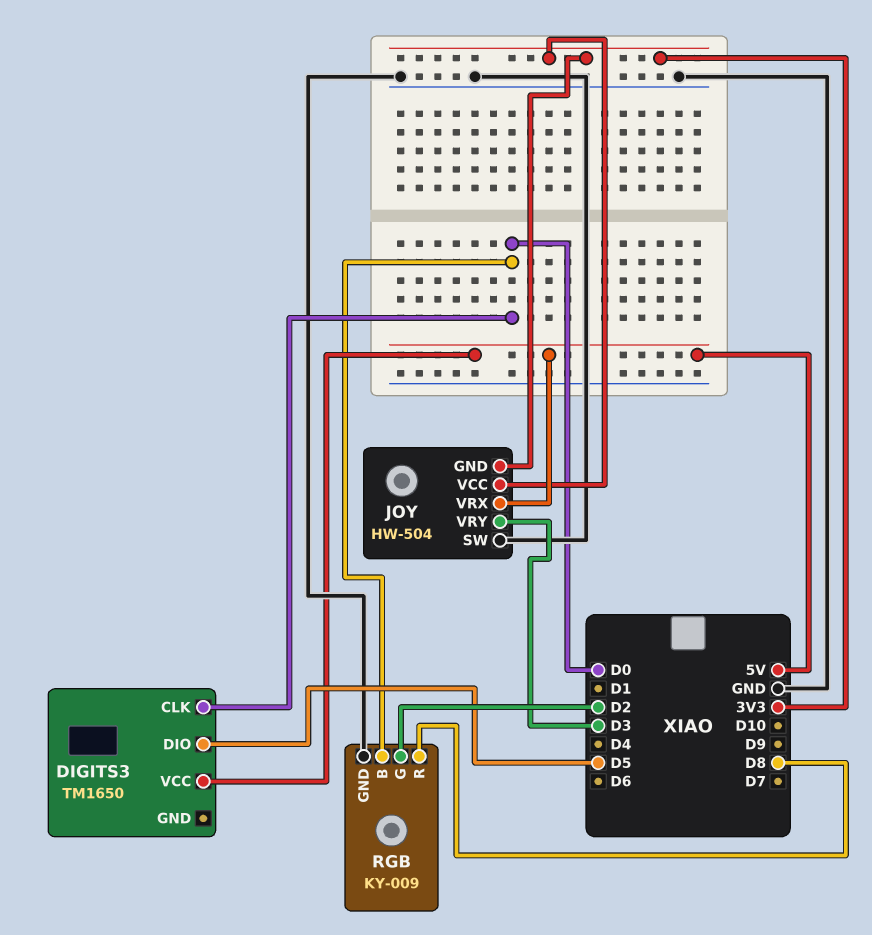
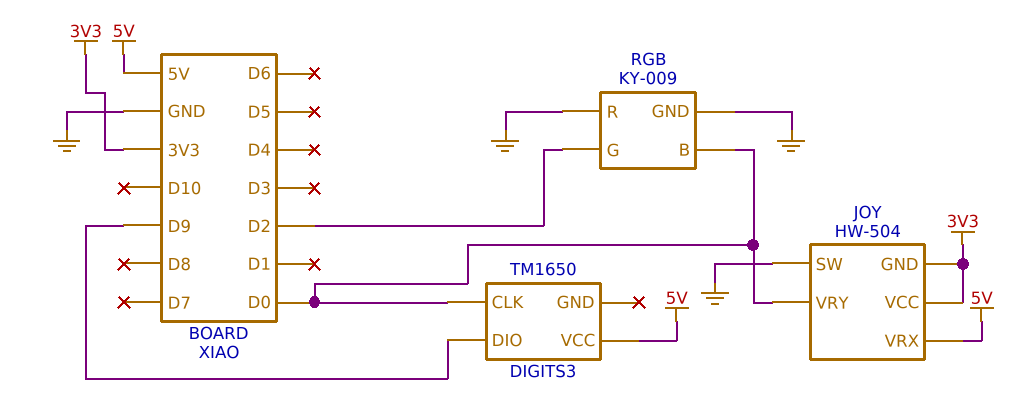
DIGITS3 pin DIO: D5 -> D9
JOY pin VRY: D3 -> D0
RGB pin R: D8 -> GND

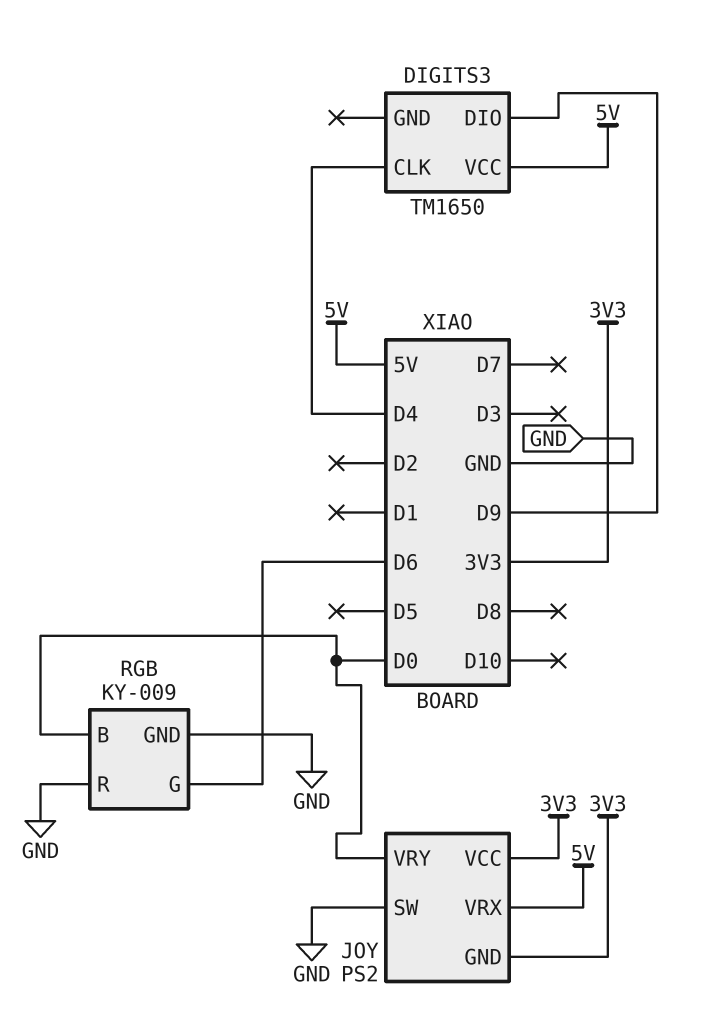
DIGITS3 pin CLK: D0 -> D4
JOY: HW-504 -> PS2
RGB pin G: D2 -> D6

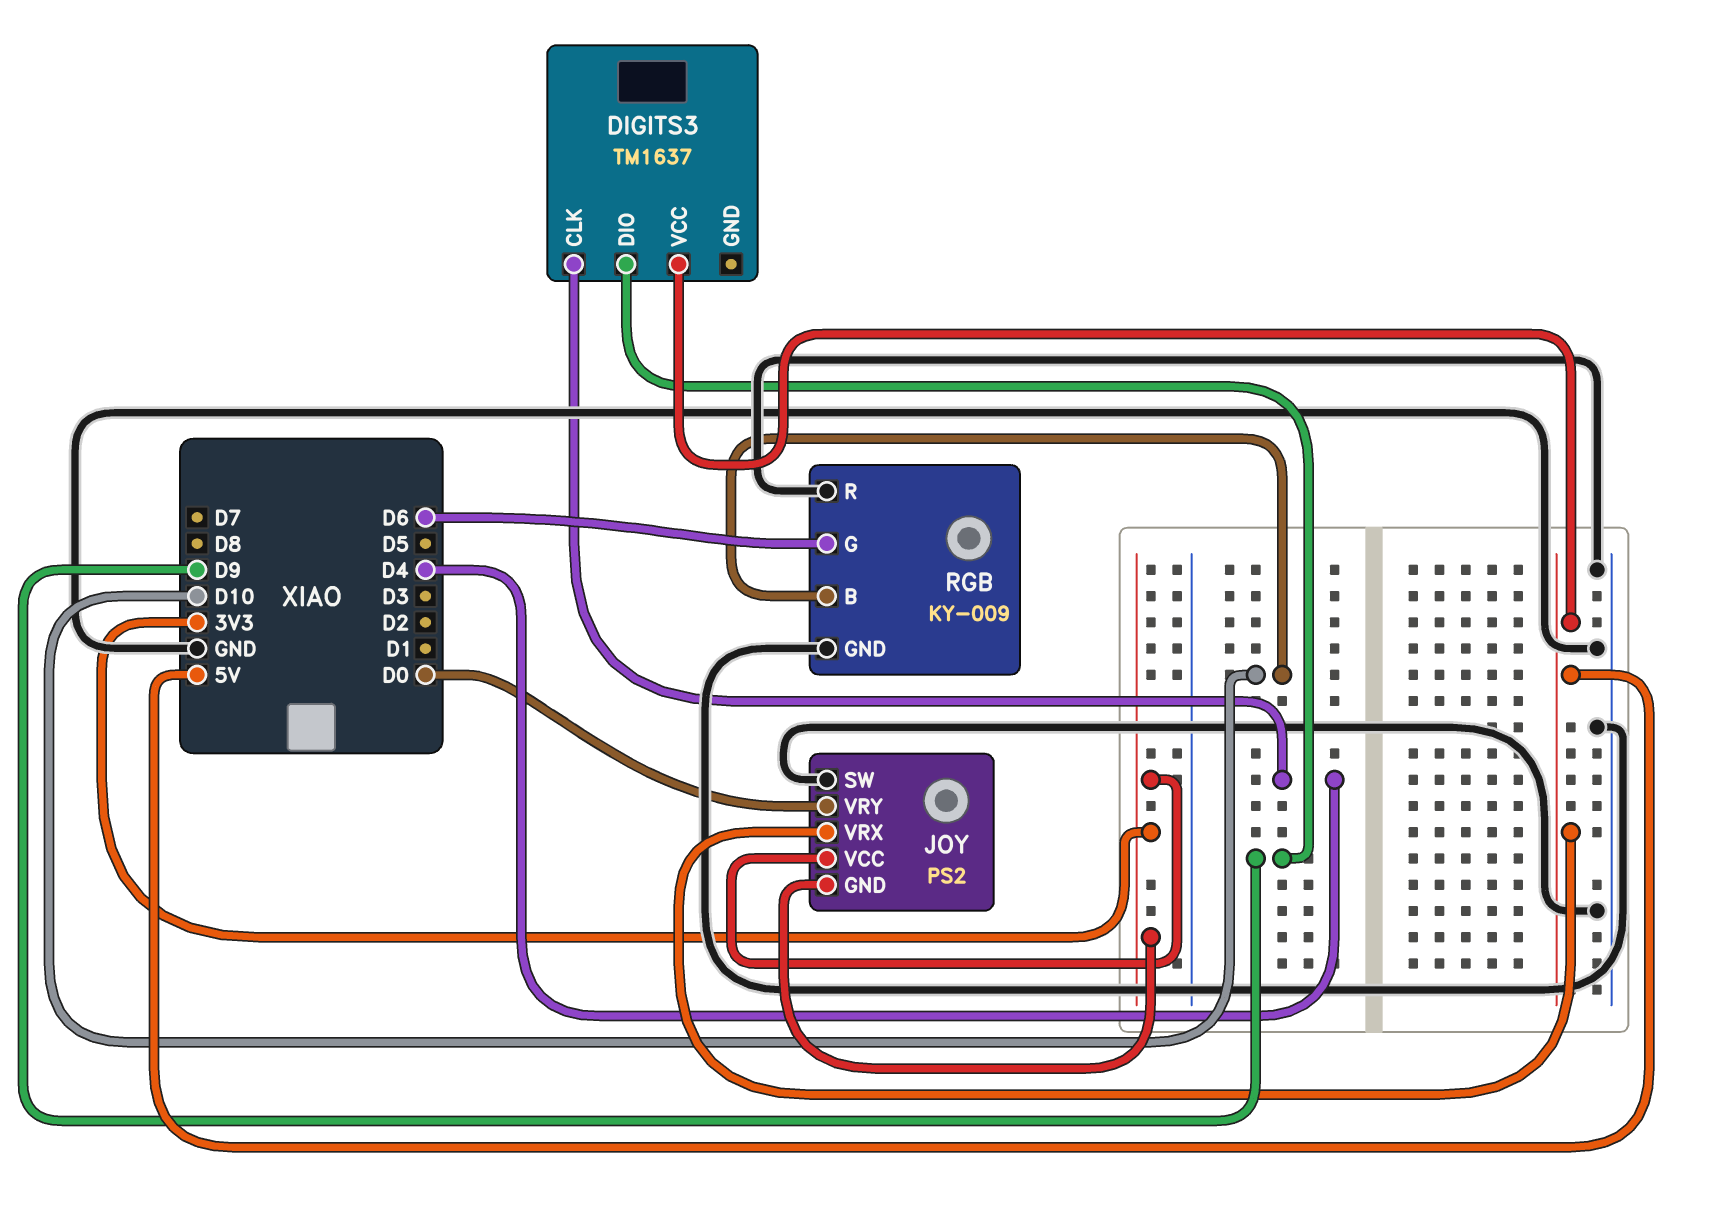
DIGITS3: TM1650 -> TM1637
RGB pin B: D0 -> D10

